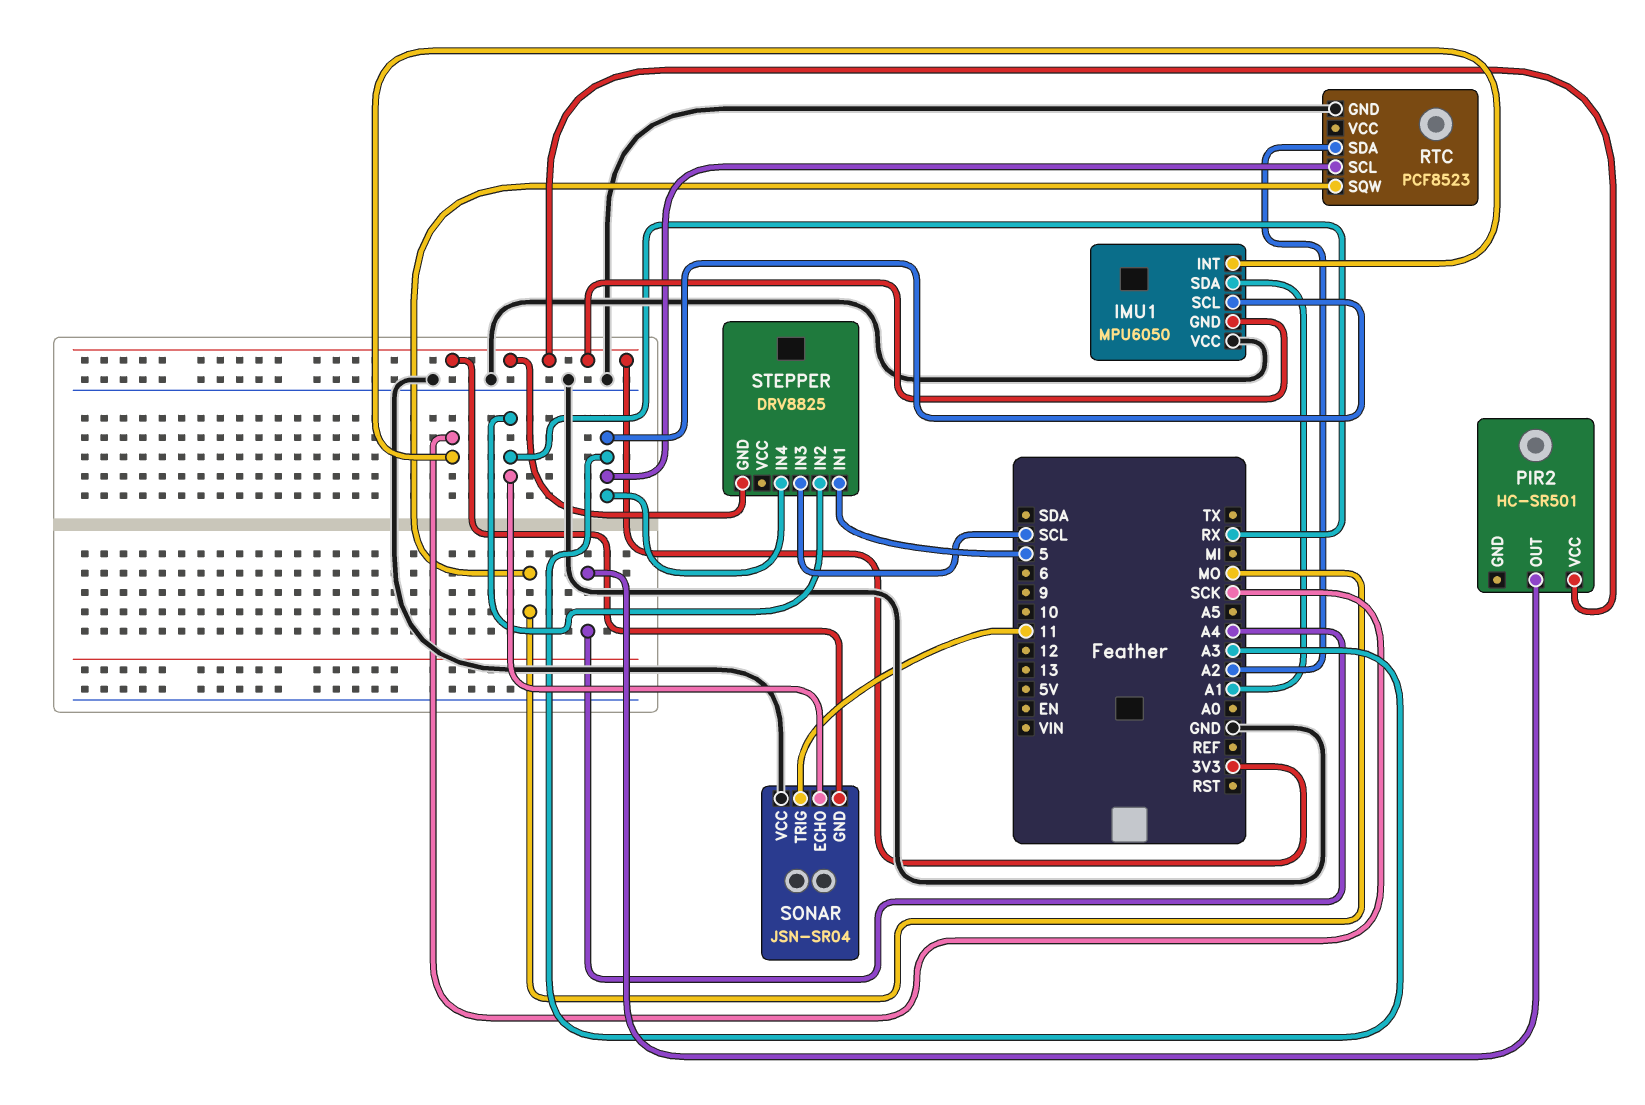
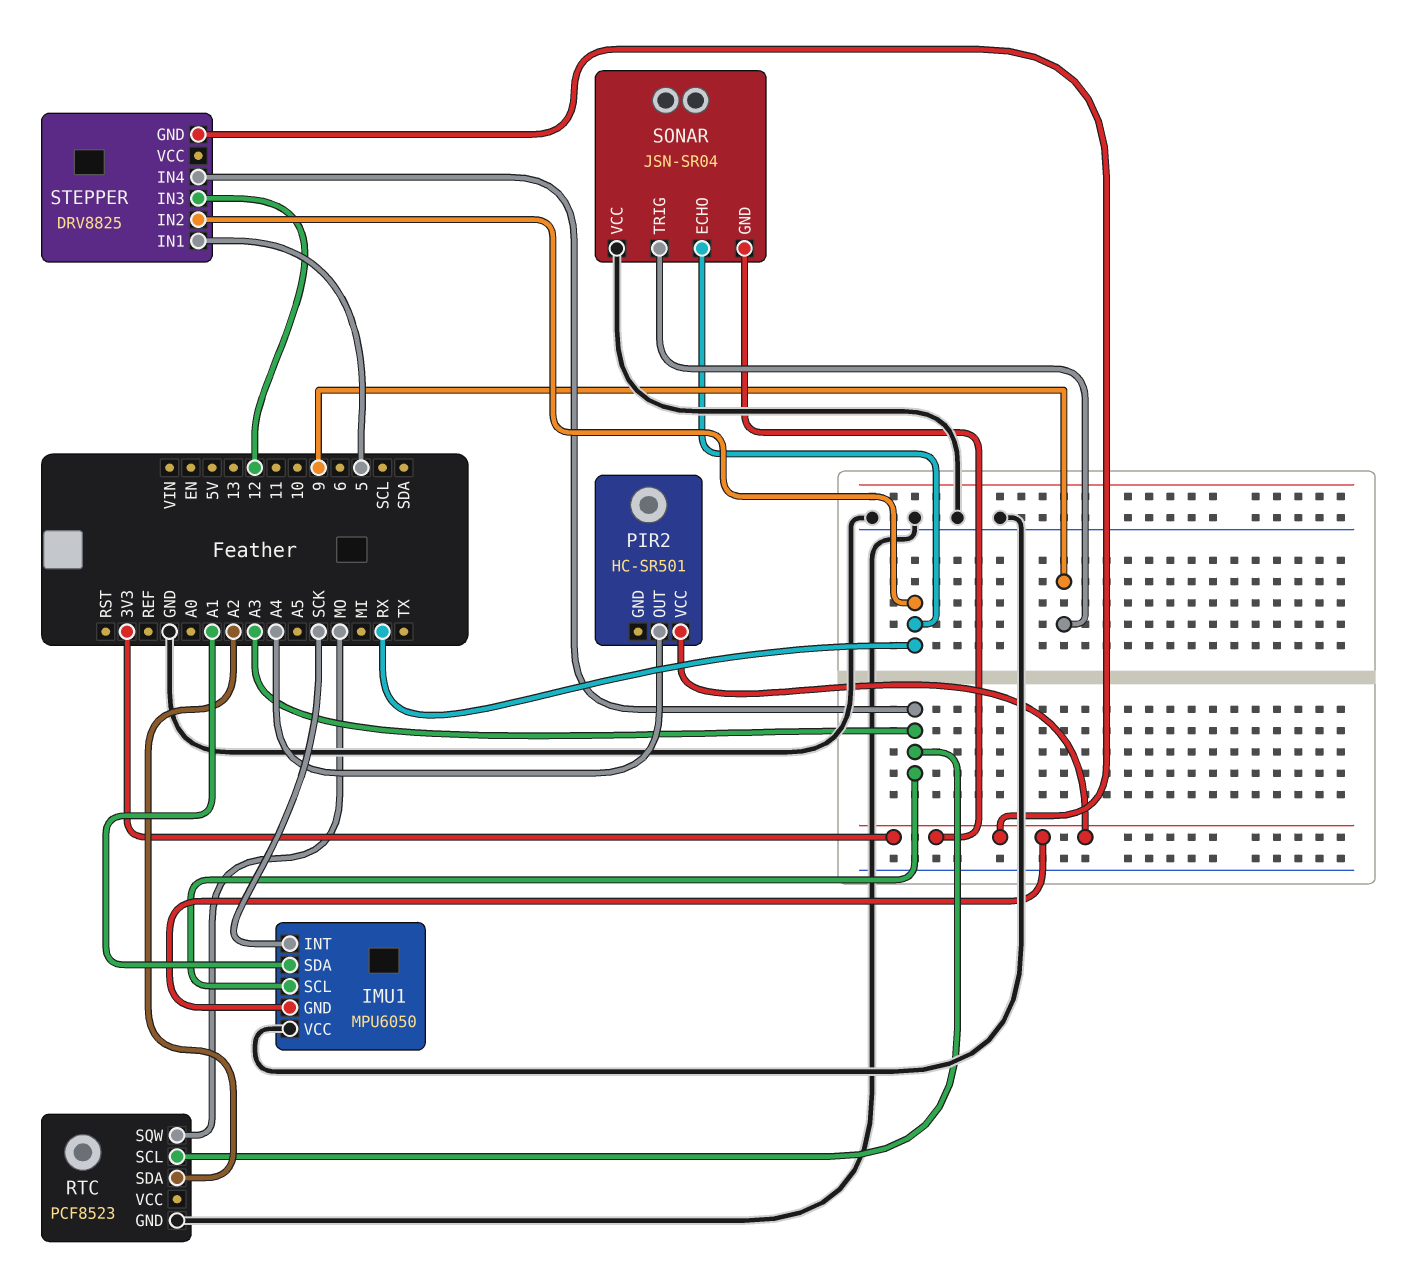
SONAR pin TRIG: 11 -> 9
STEPPER pin IN3: SCL -> 12

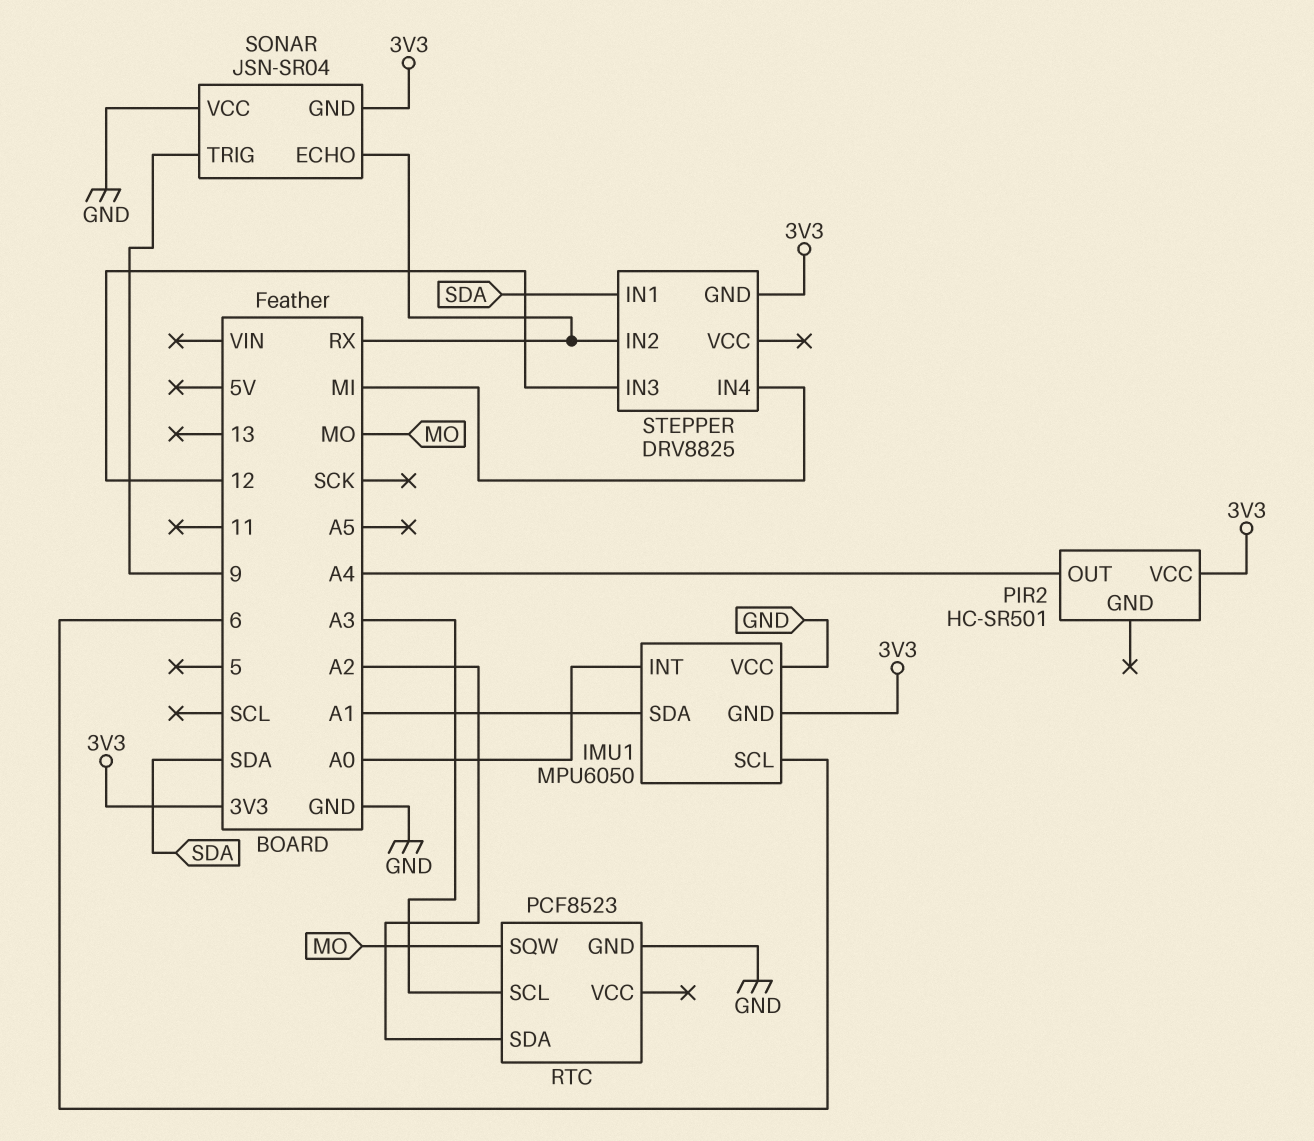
IMU1 pin INT: SCK -> A0
IMU1 pin SCL: A3 -> 6
STEPPER pin IN1: 5 -> SDA
STEPPER pin IN4: A3 -> MI

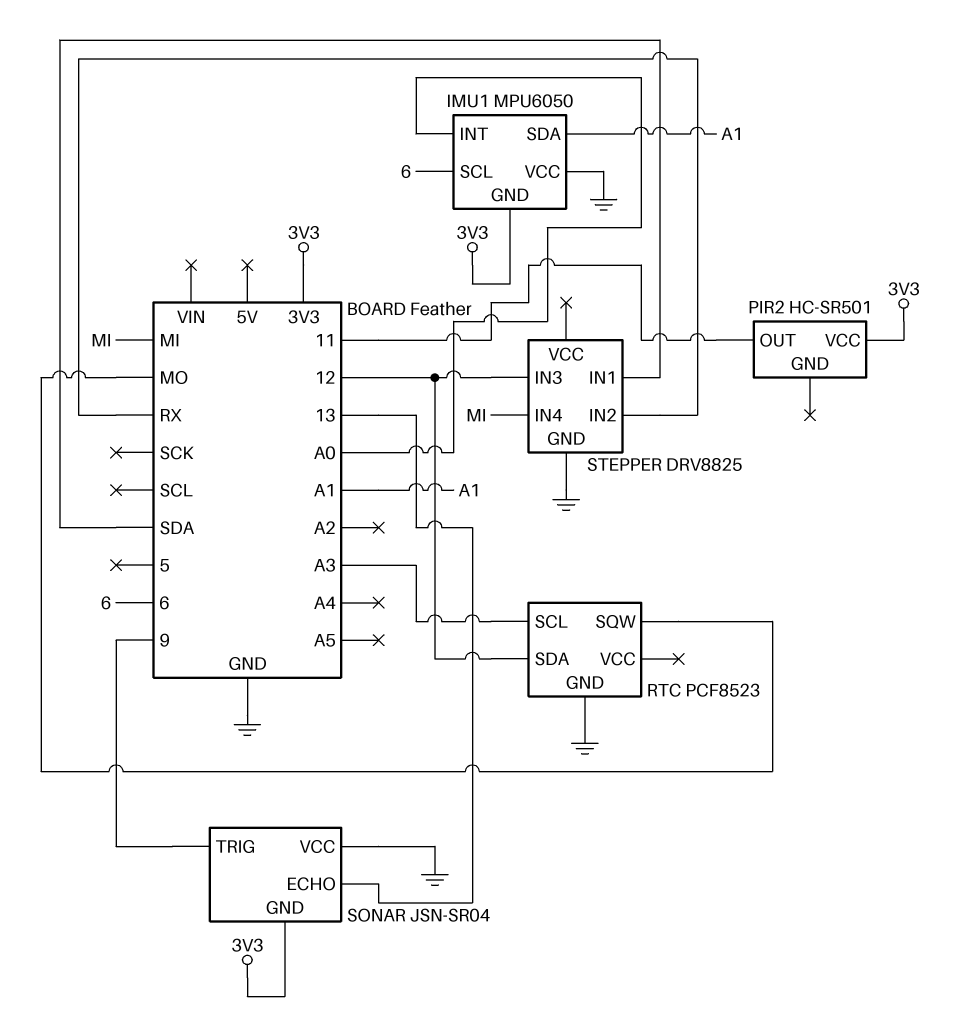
PIR2 pin OUT: A4 -> 11
RTC pin SDA: A2 -> 12
SONAR pin ECHO: RX -> 13
STEPPER pin GND: 3V3 -> GND

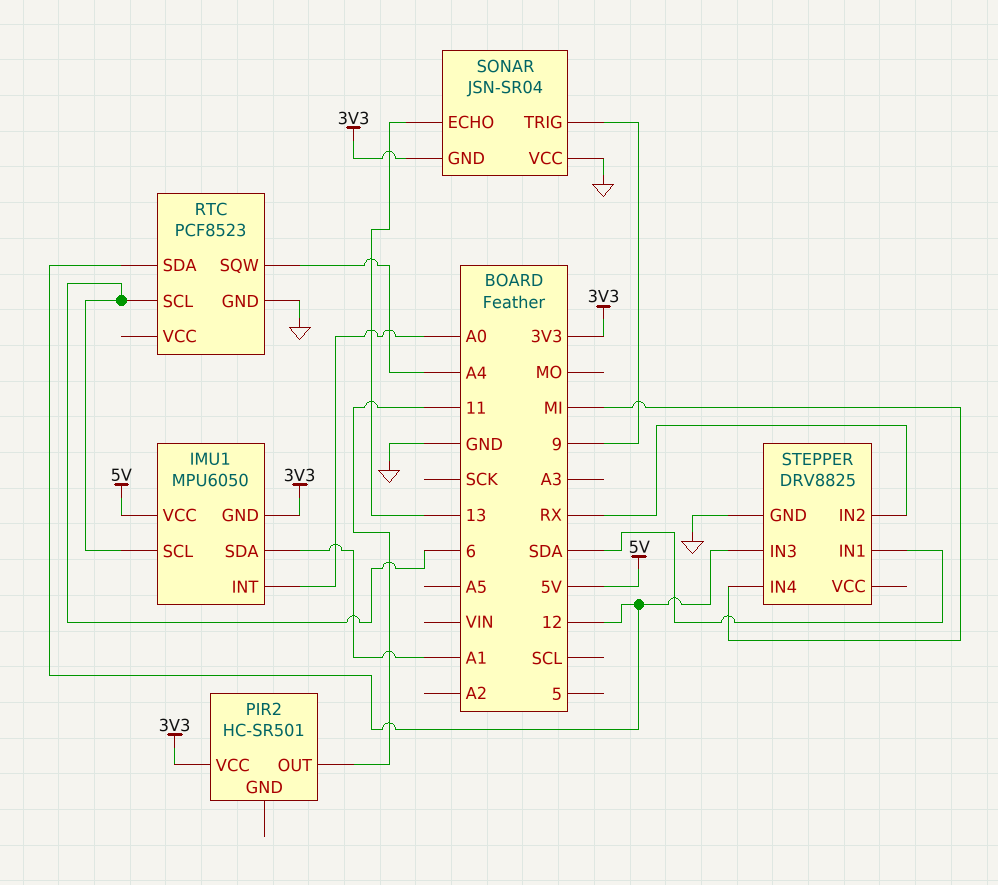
IMU1 pin VCC: GND -> 5V
RTC pin SCL: A3 -> 6
RTC pin SQW: MO -> A4

